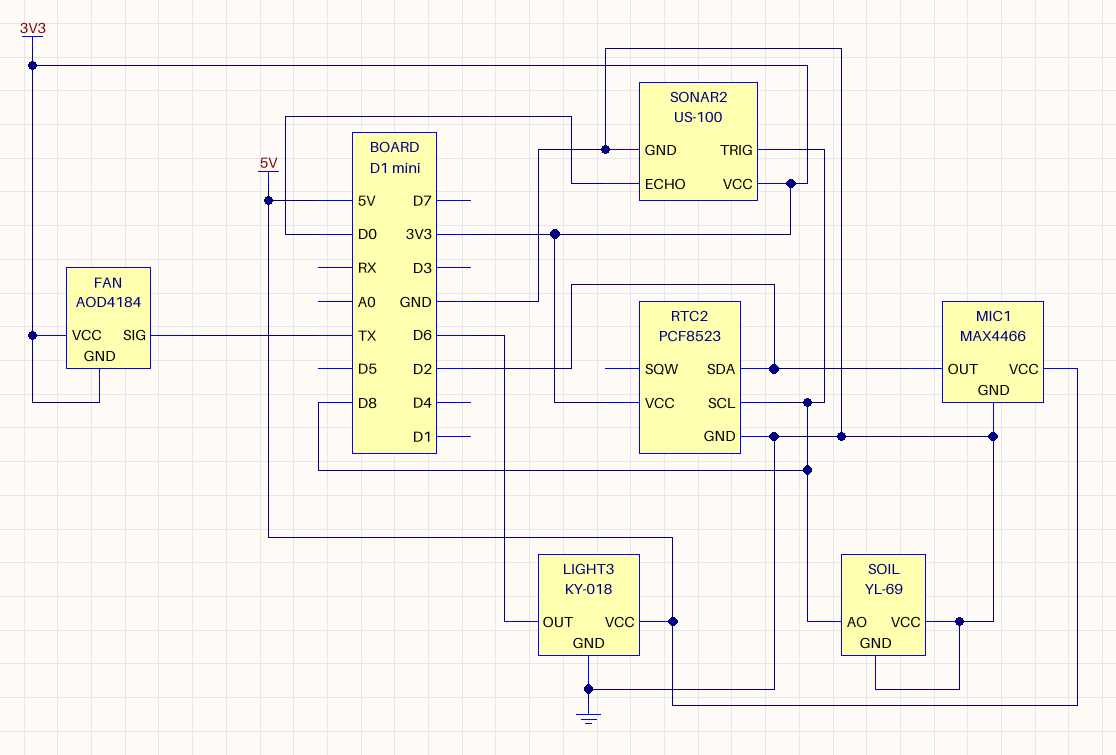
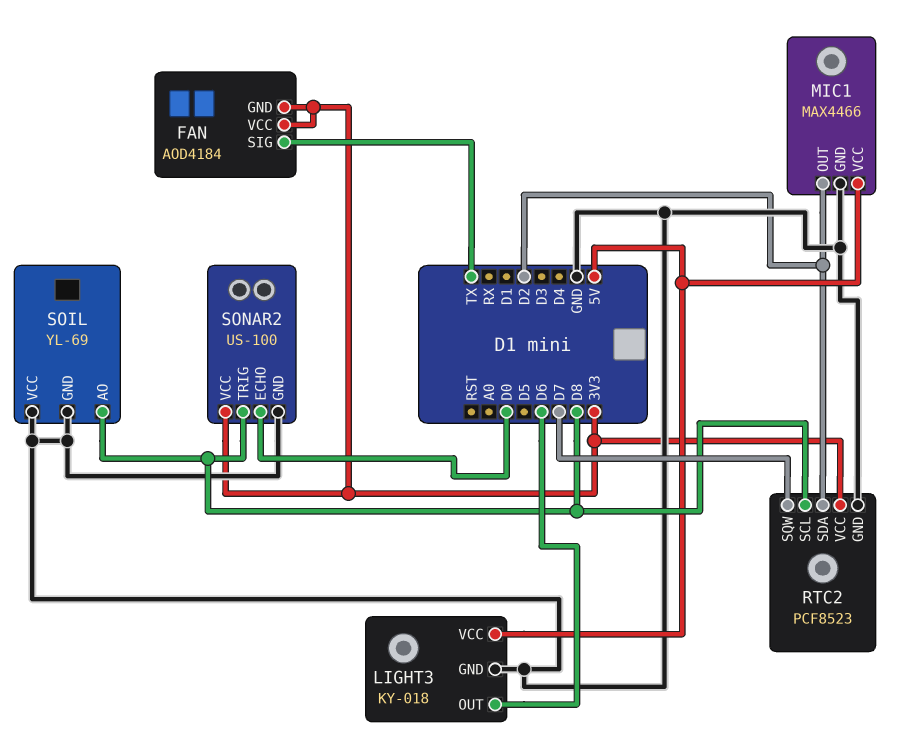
RTC2 pin SQW: none -> D7

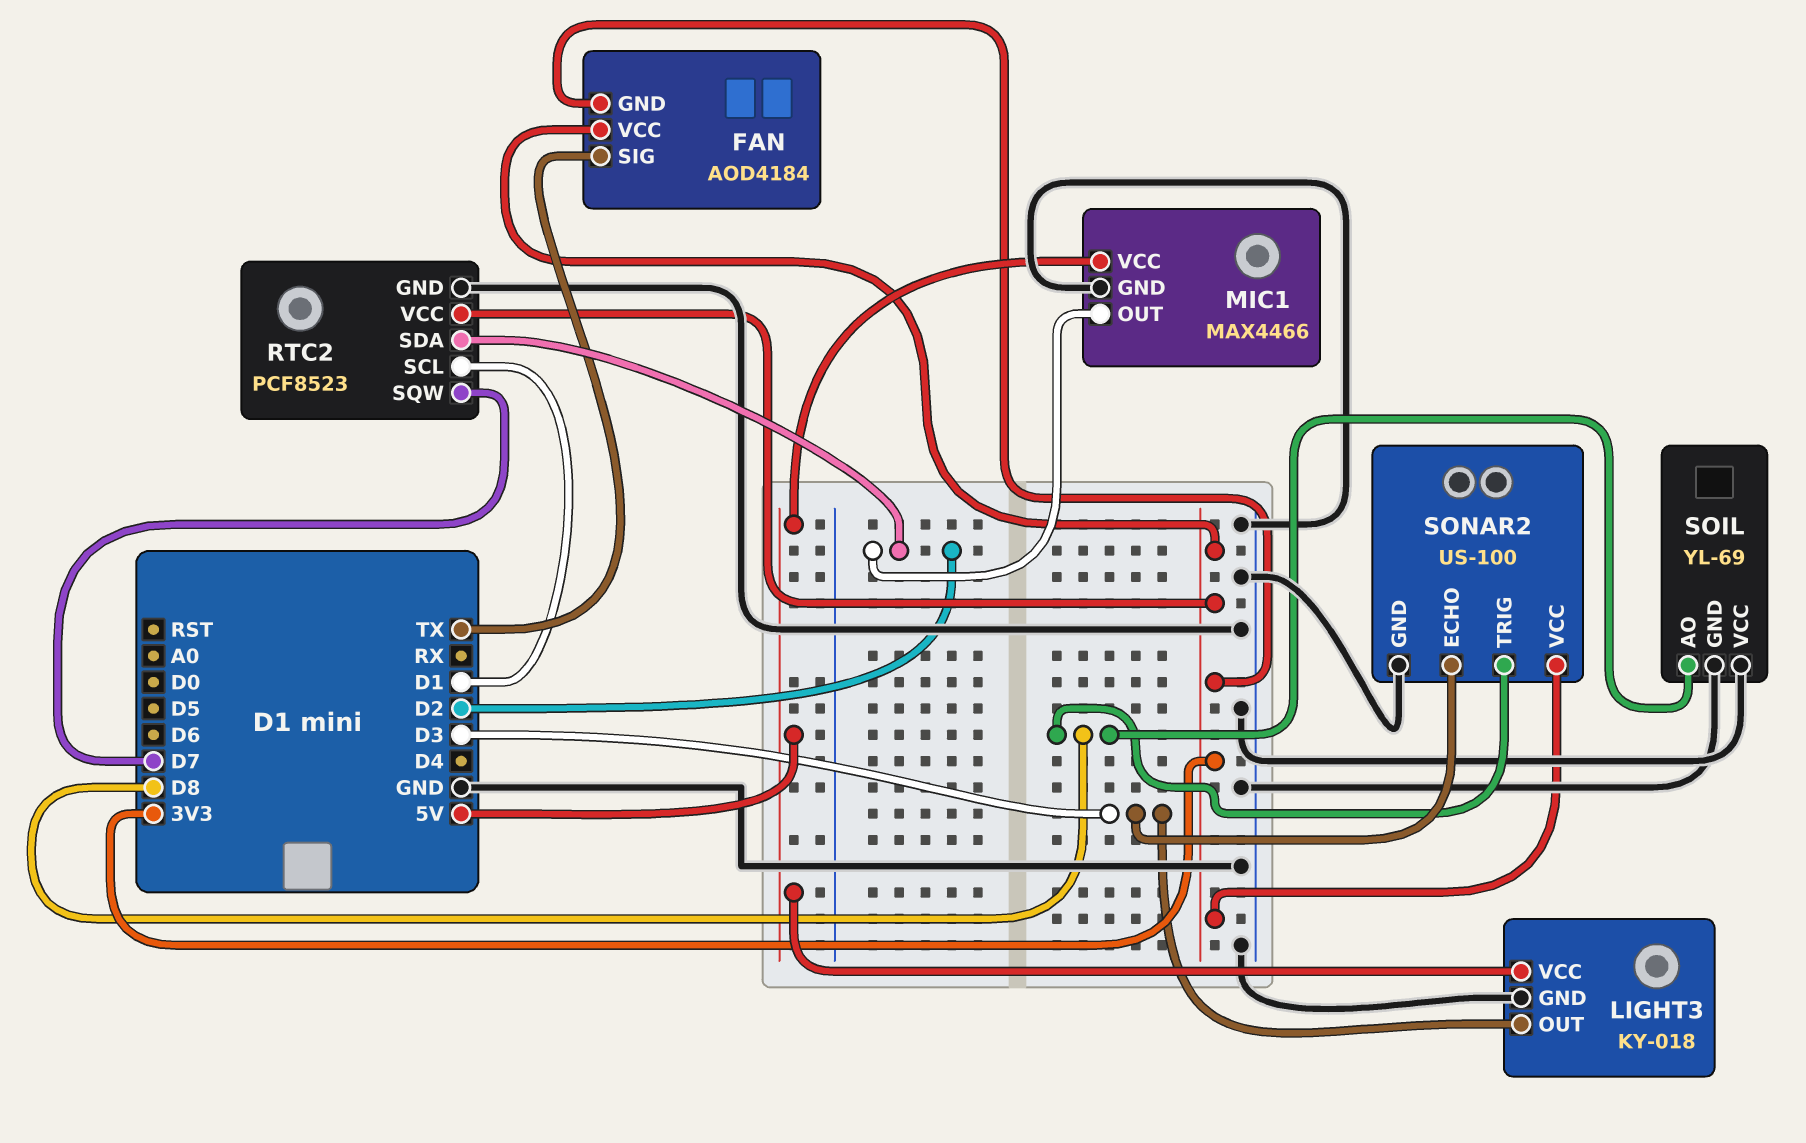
LIGHT3 pin OUT: D6 -> D3
RTC2 pin SCL: D8 -> D1
SONAR2 pin ECHO: D0 -> D3

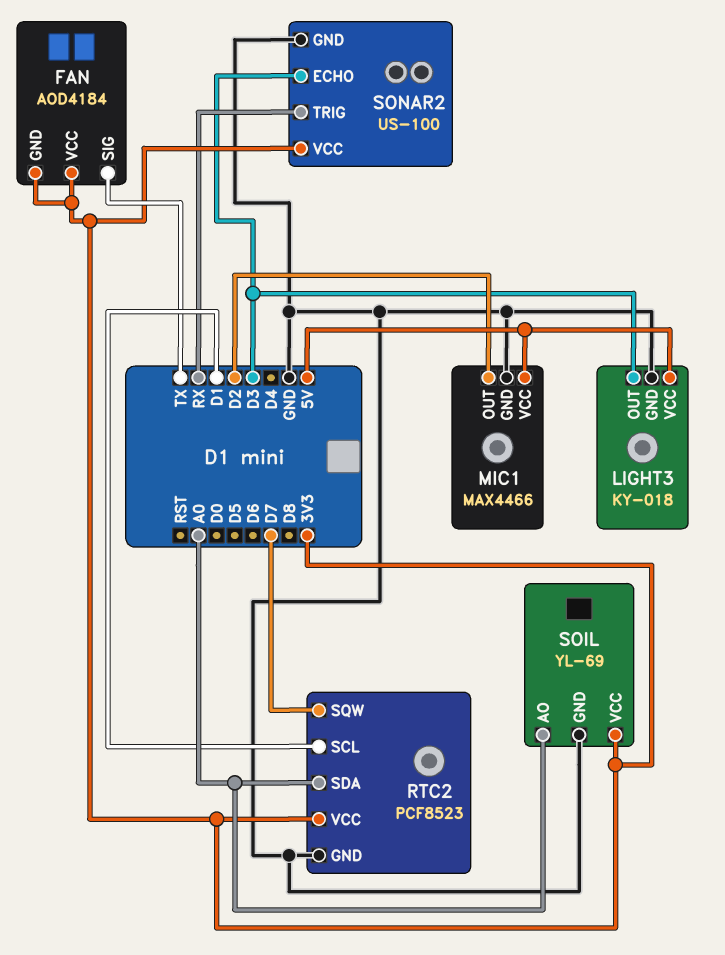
RTC2 pin SDA: D2 -> A0
SOIL pin AO: D8 -> A0
SOIL pin VCC: GND -> 3V3
SONAR2 pin TRIG: D8 -> RX

